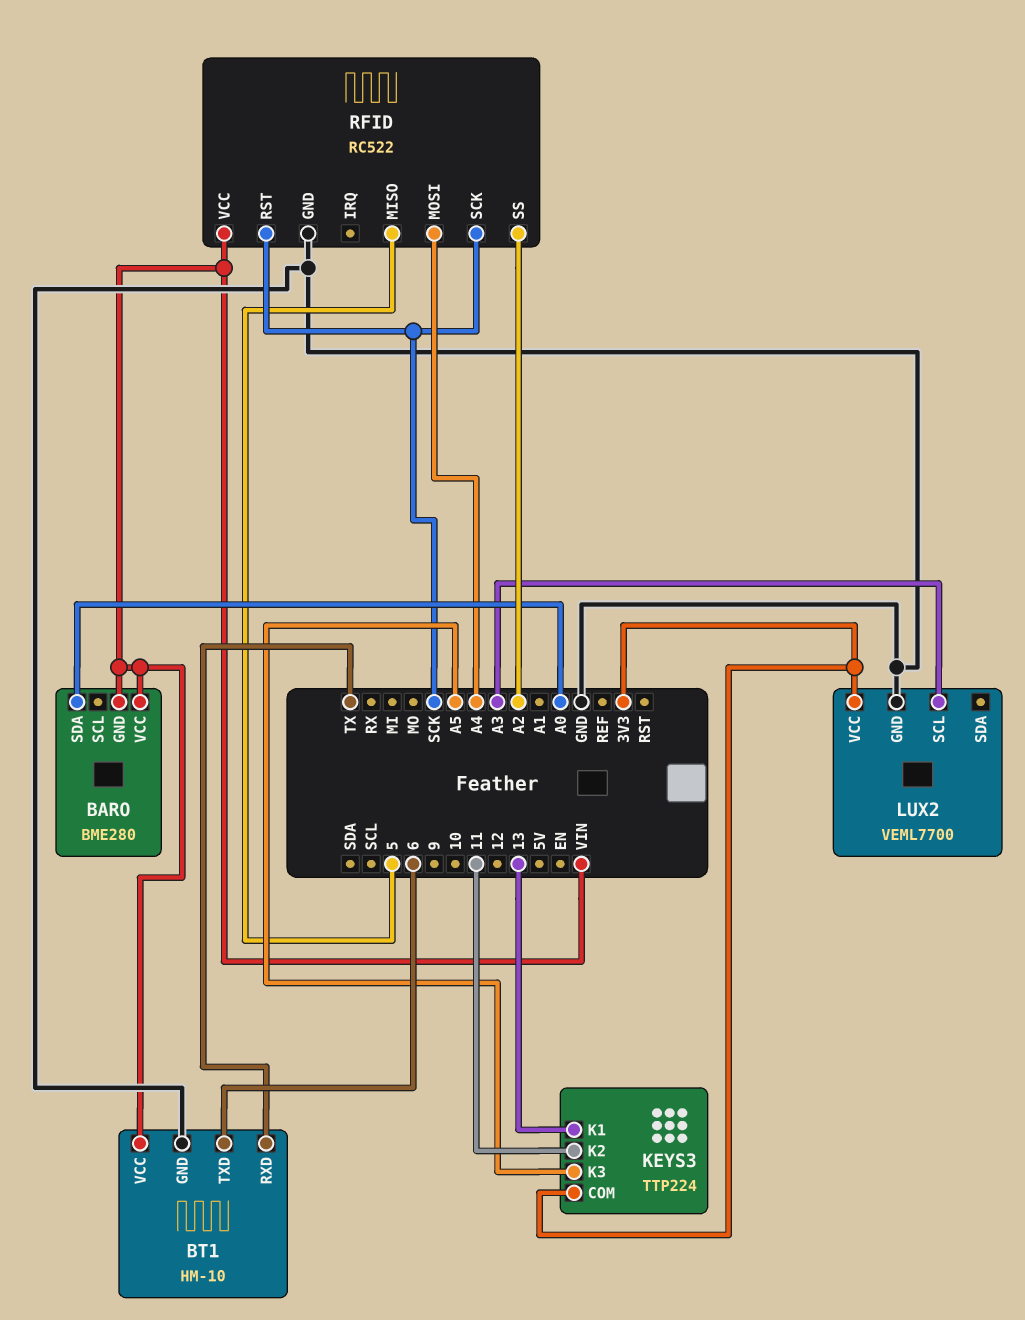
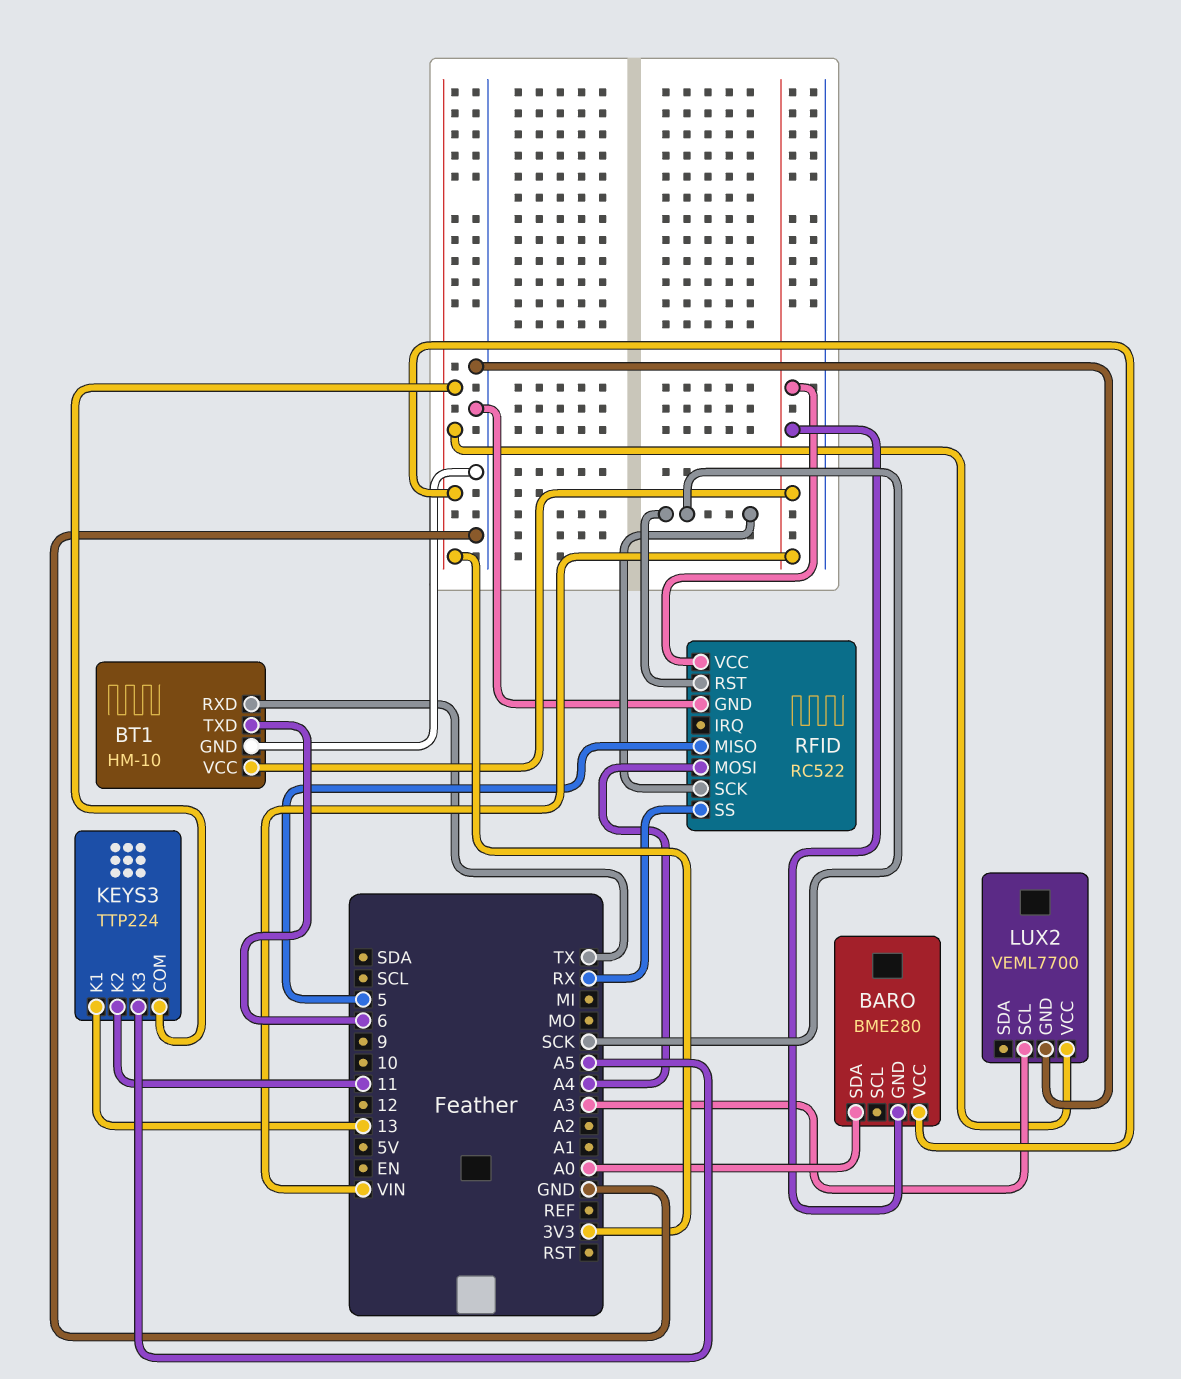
BARO pin VCC: VIN -> 3V3
RFID pin SS: A2 -> RX

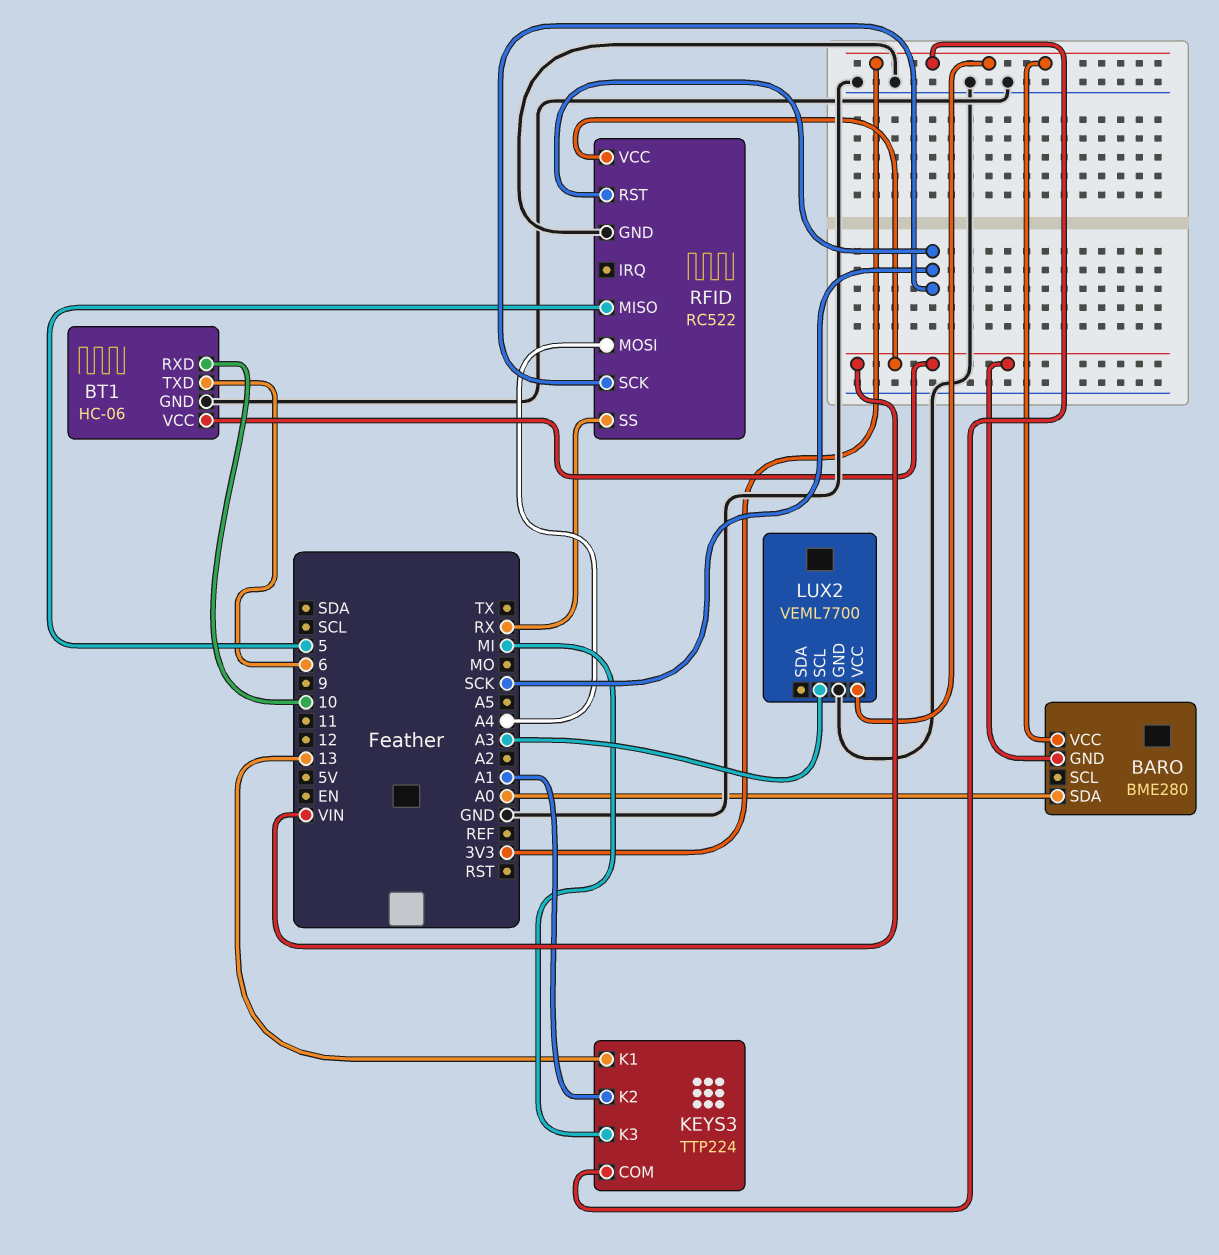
BT1: HM-10 -> HC-06
BT1 pin RXD: TX -> 10
KEYS3 pin K2: 11 -> A1
KEYS3 pin K3: A5 -> MI

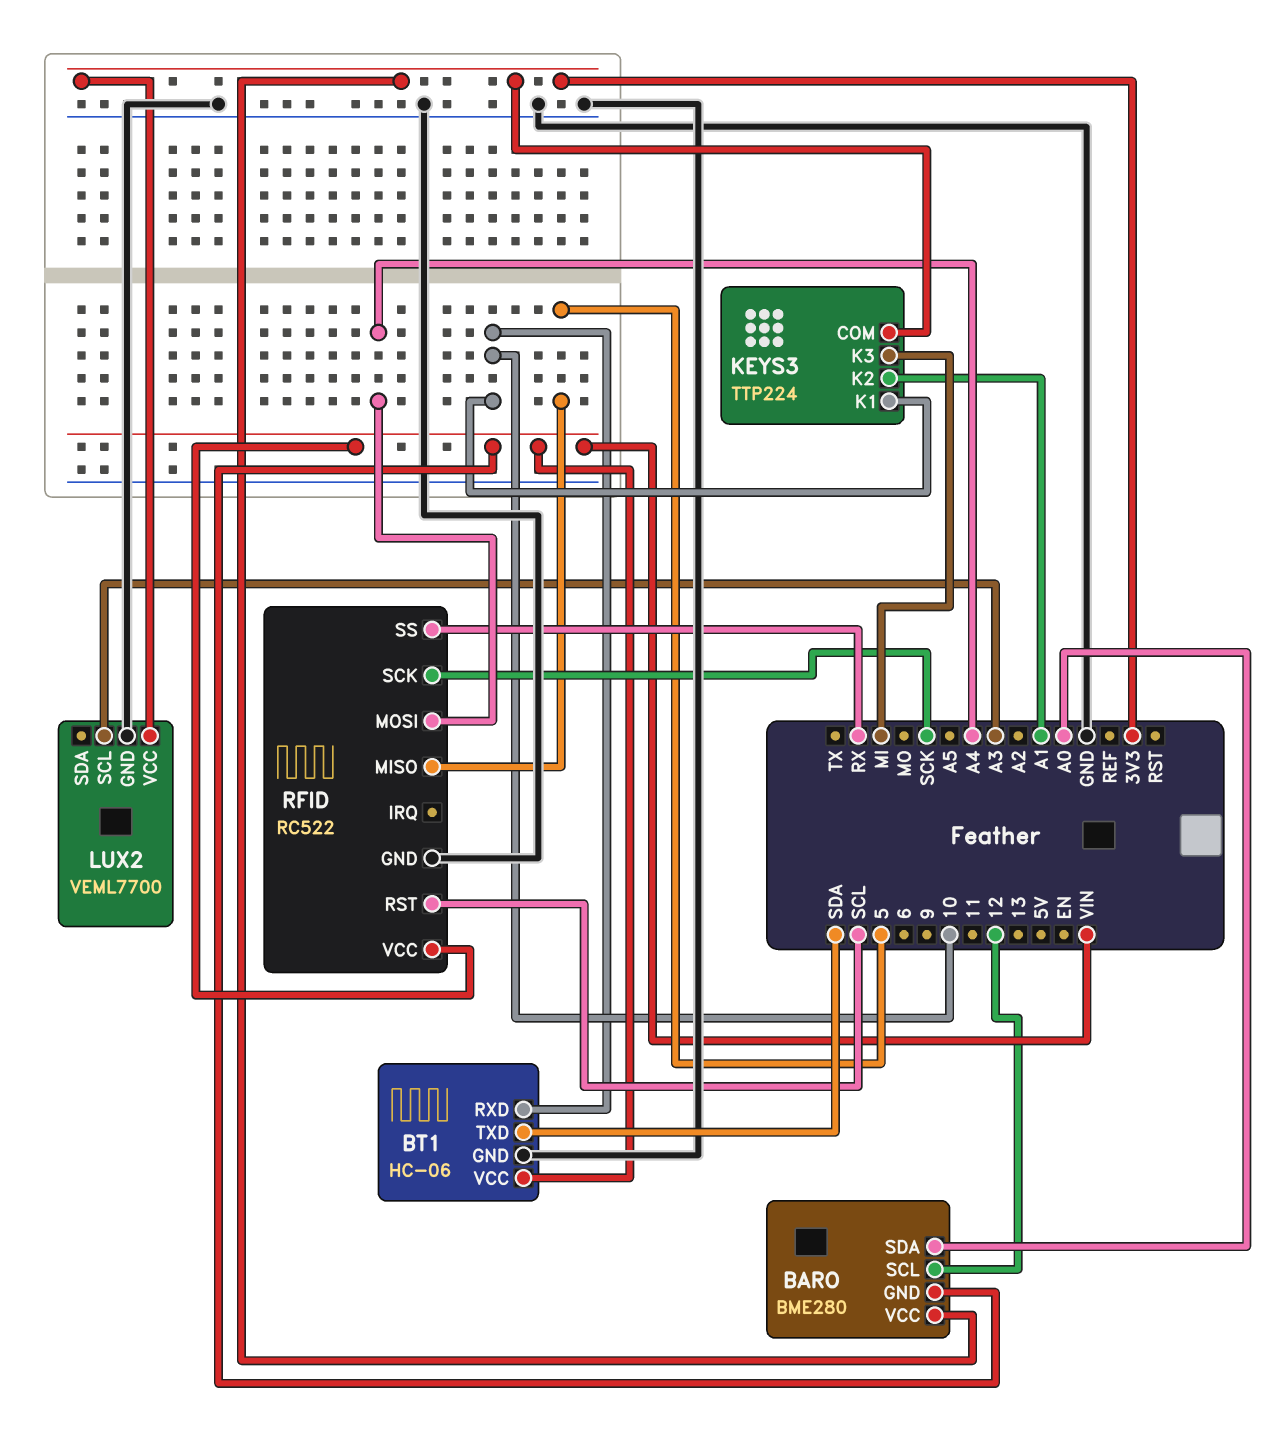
BARO pin SCL: none -> 12
BT1 pin TXD: 6 -> SDA
KEYS3 pin K1: 13 -> 10
RFID pin RST: SCK -> SCL

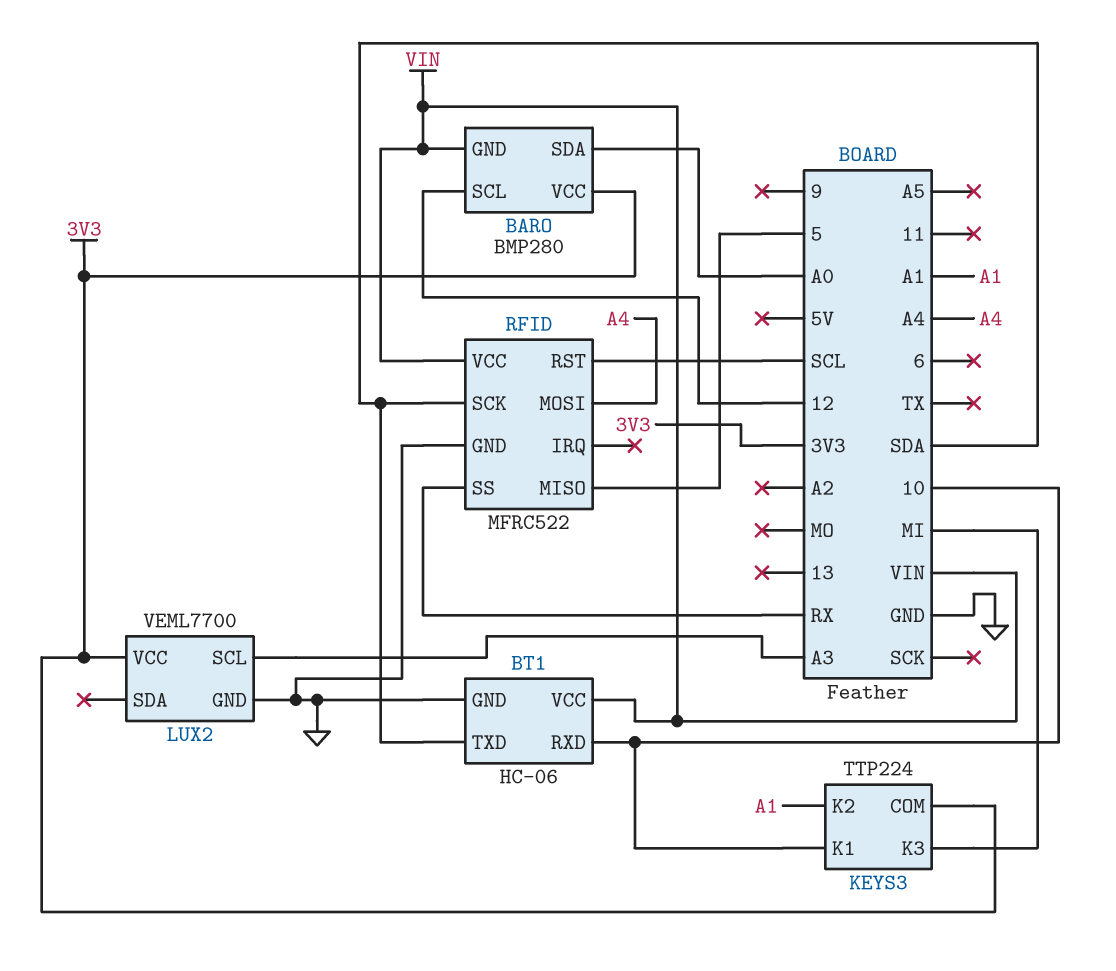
BARO: BME280 -> BMP280
RFID: RC522 -> MFRC522
RFID pin SCK: SCK -> SDA

